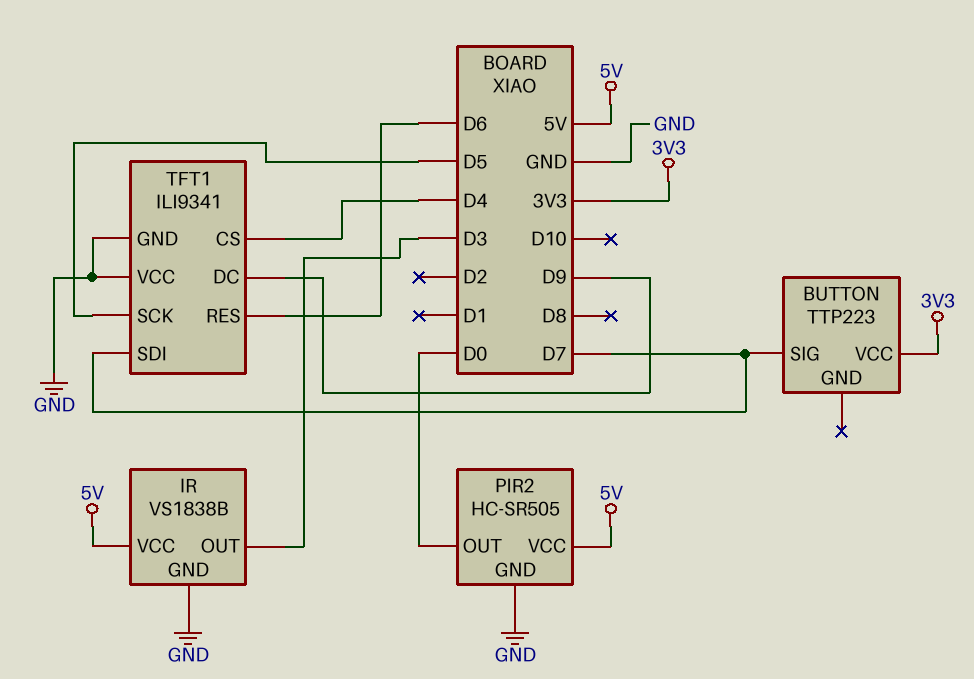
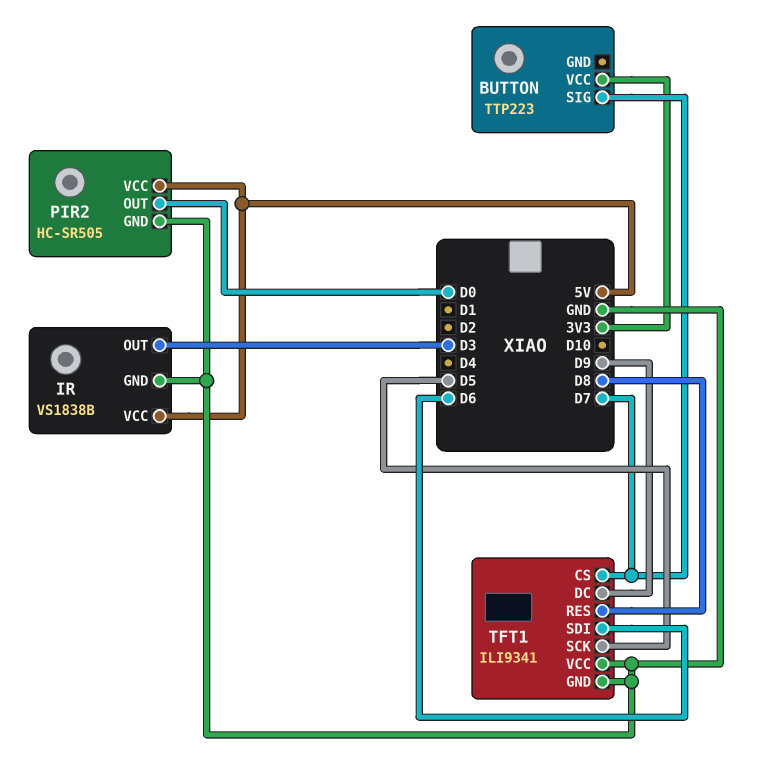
TFT1 pin CS: D4 -> D7
TFT1 pin RES: D6 -> D8
TFT1 pin SDI: D7 -> D6

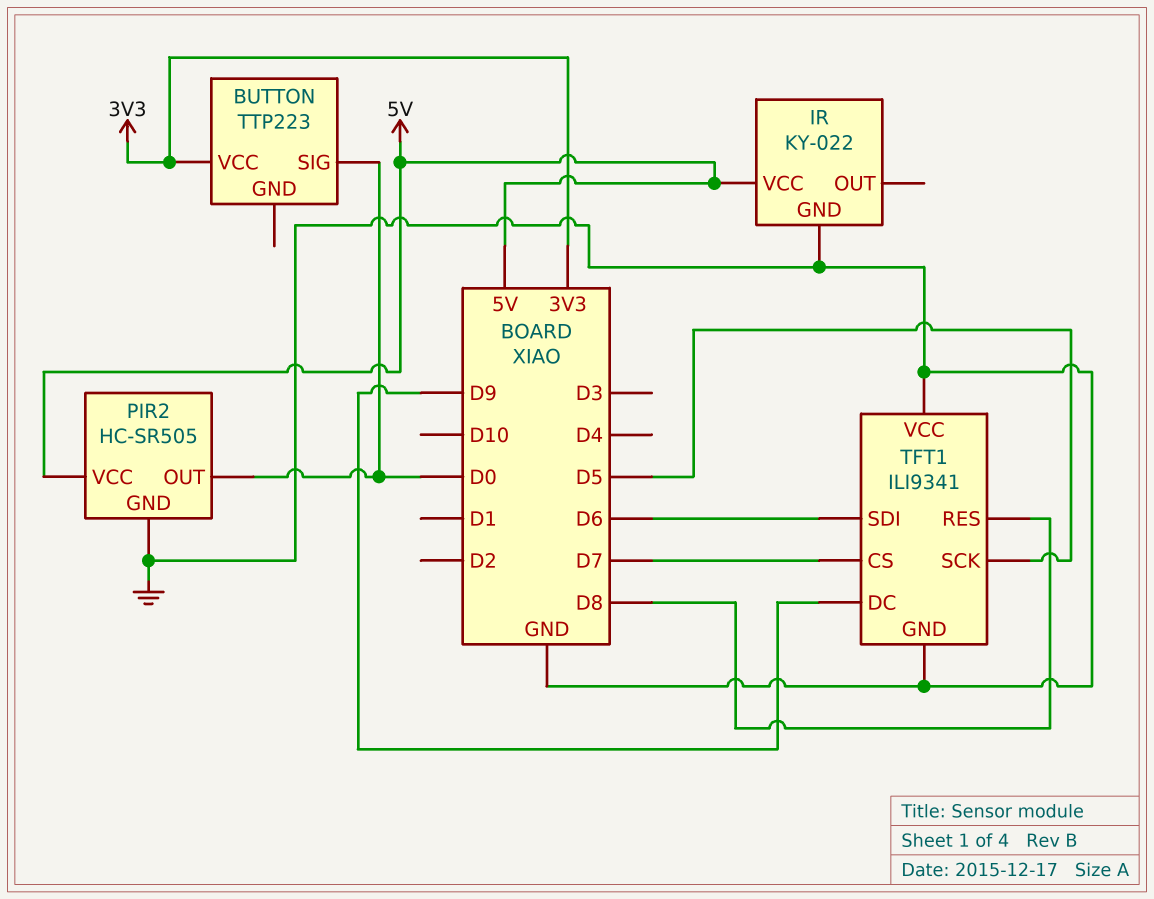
BUTTON pin SIG: D7 -> D0
IR: VS1838B -> KY-022
IR pin OUT: D3 -> none

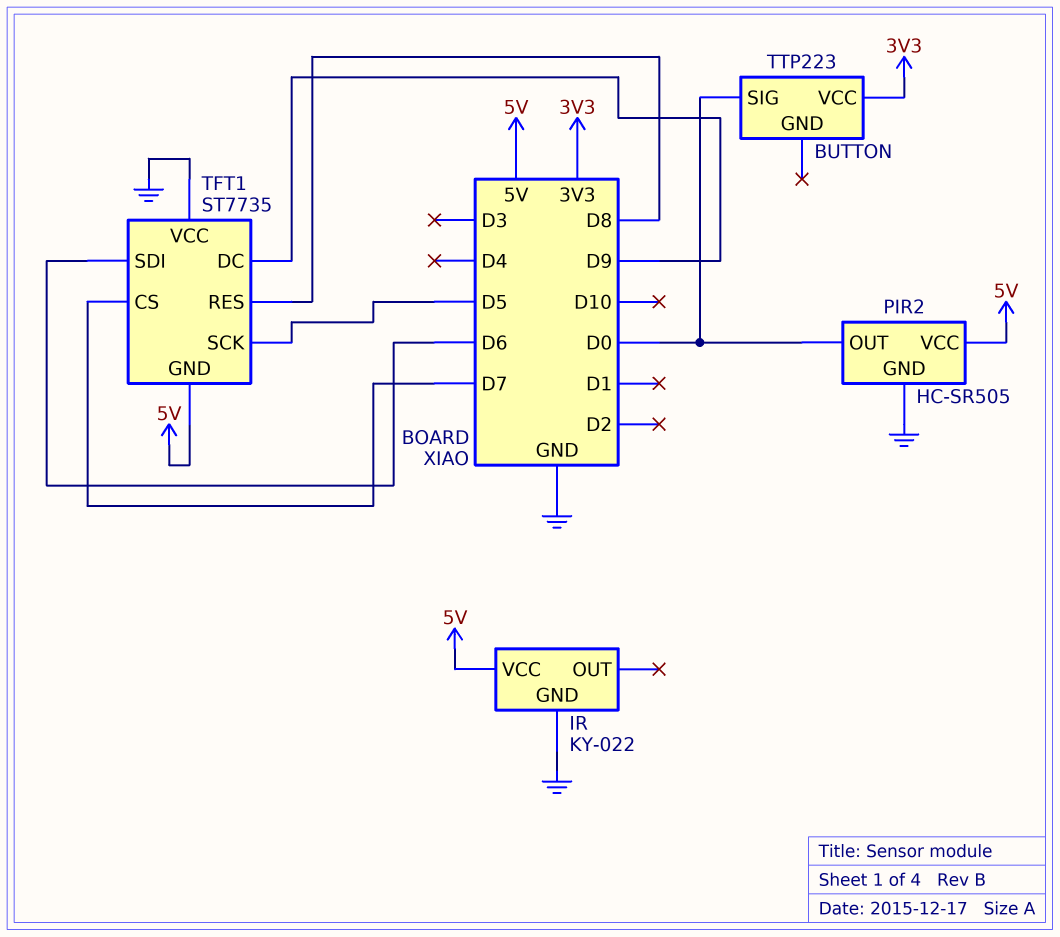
TFT1: ILI9341 -> ST7735
TFT1 pin GND: GND -> 5V

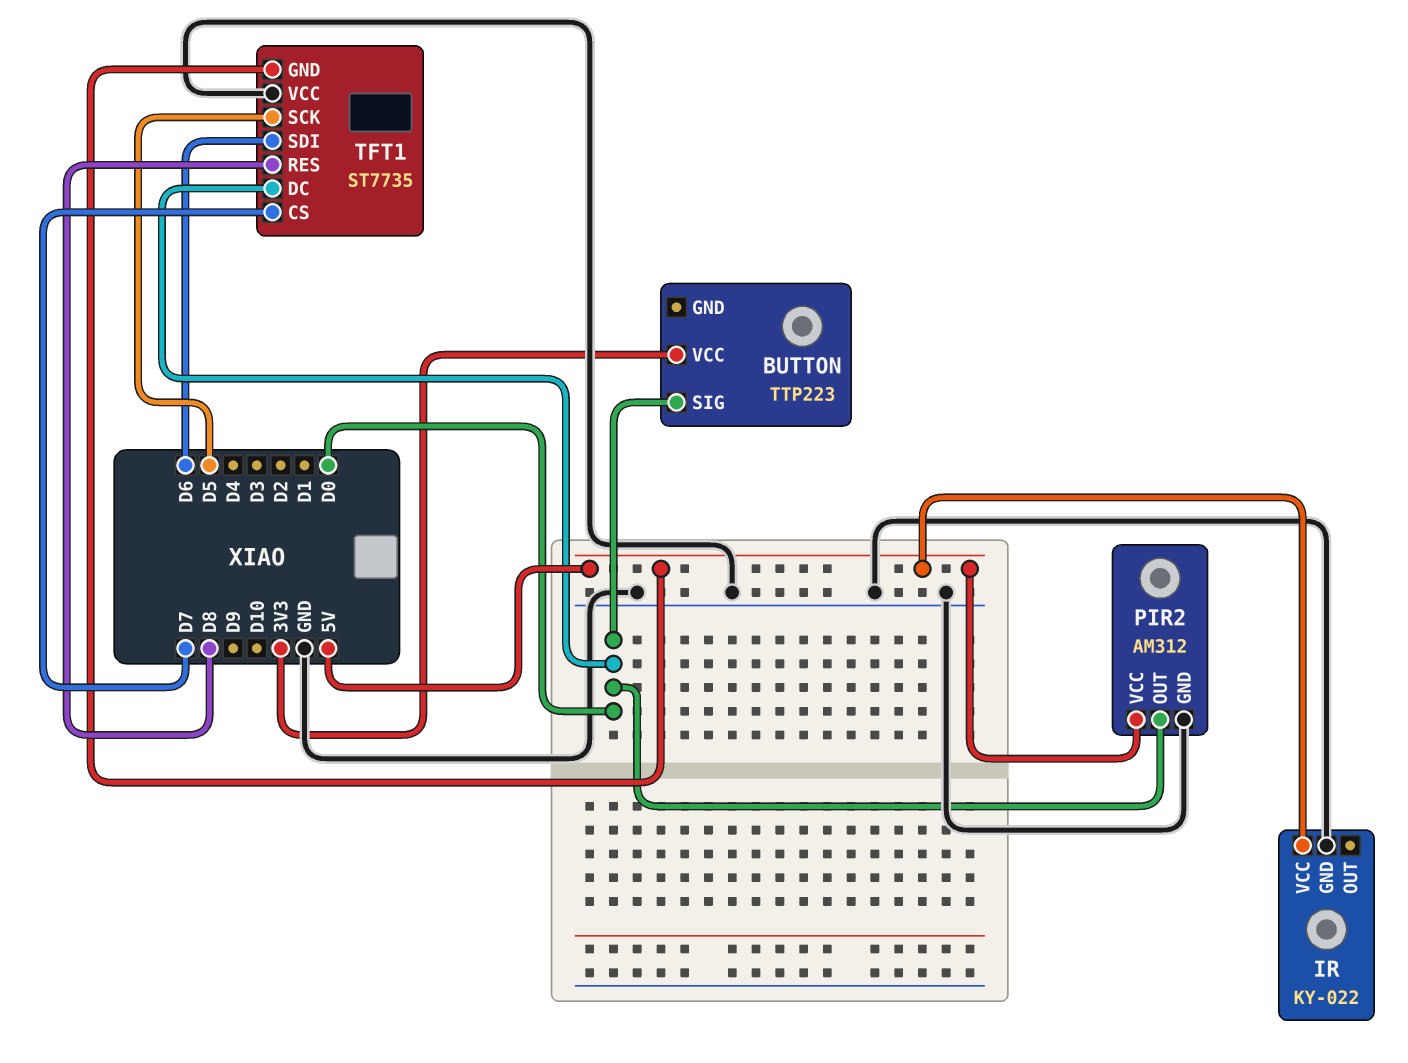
PIR2: HC-SR505 -> AM312
TFT1 pin DC: D9 -> D0

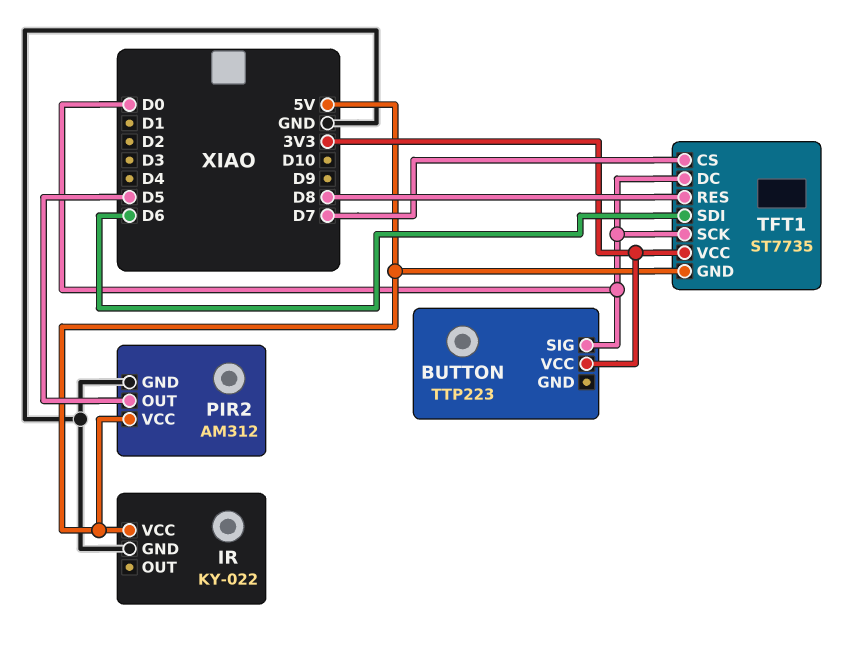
PIR2 pin OUT: D0 -> D5
TFT1 pin SCK: D5 -> D0
TFT1 pin VCC: GND -> 3V3

